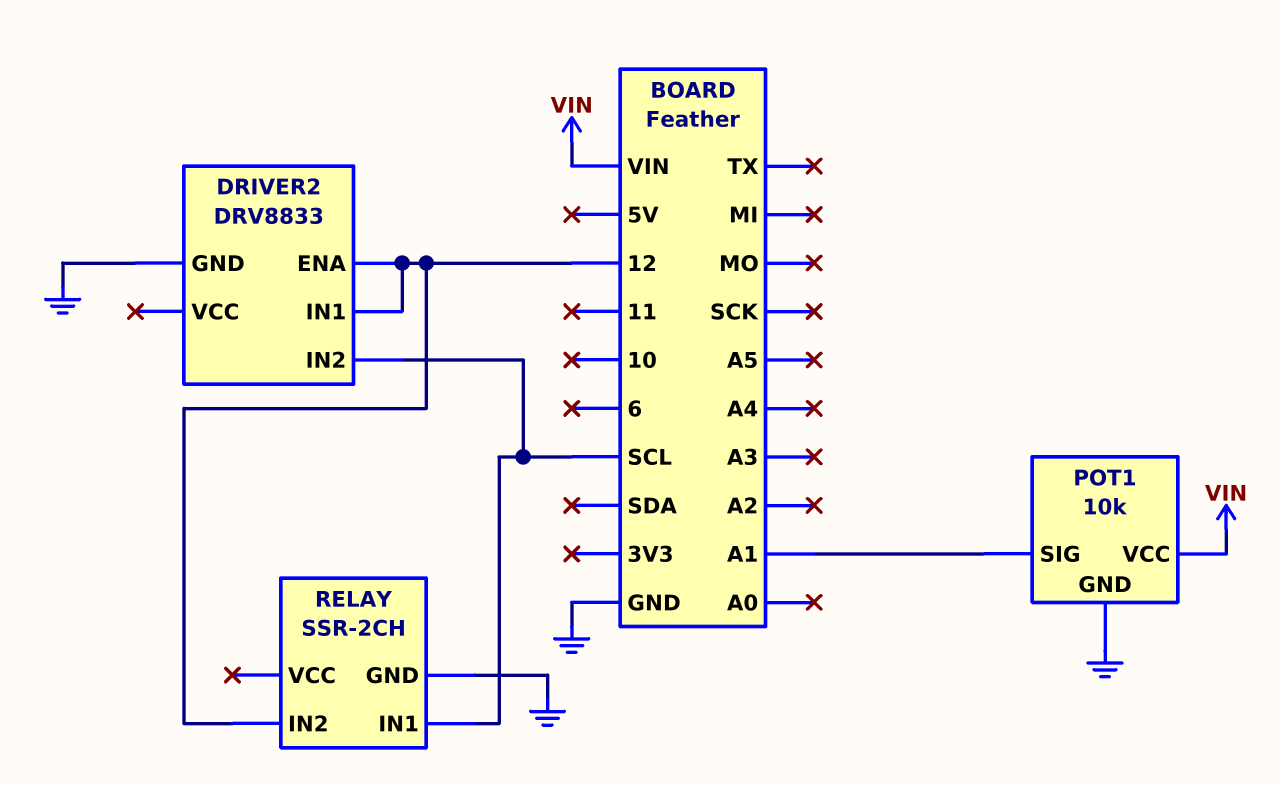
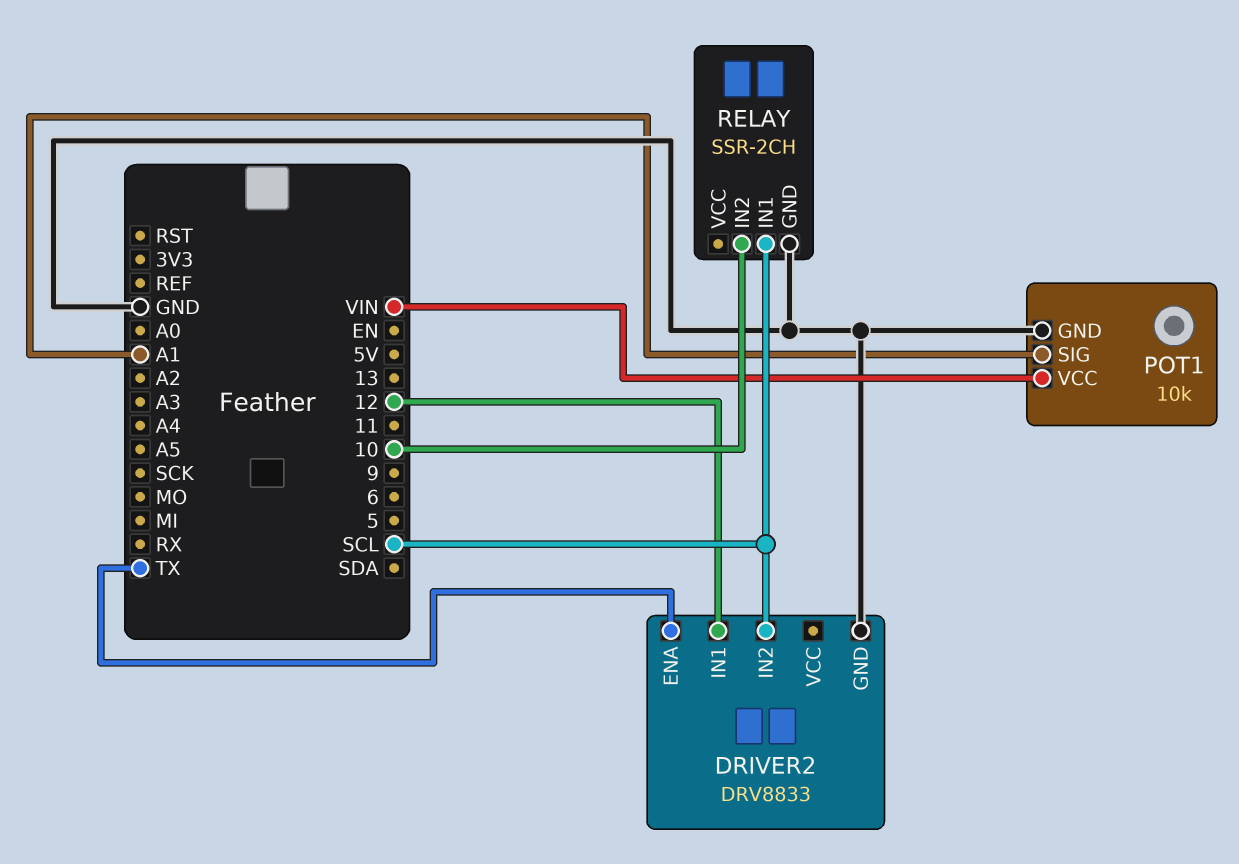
DRIVER2 pin ENA: 12 -> TX
RELAY pin IN2: 12 -> 10

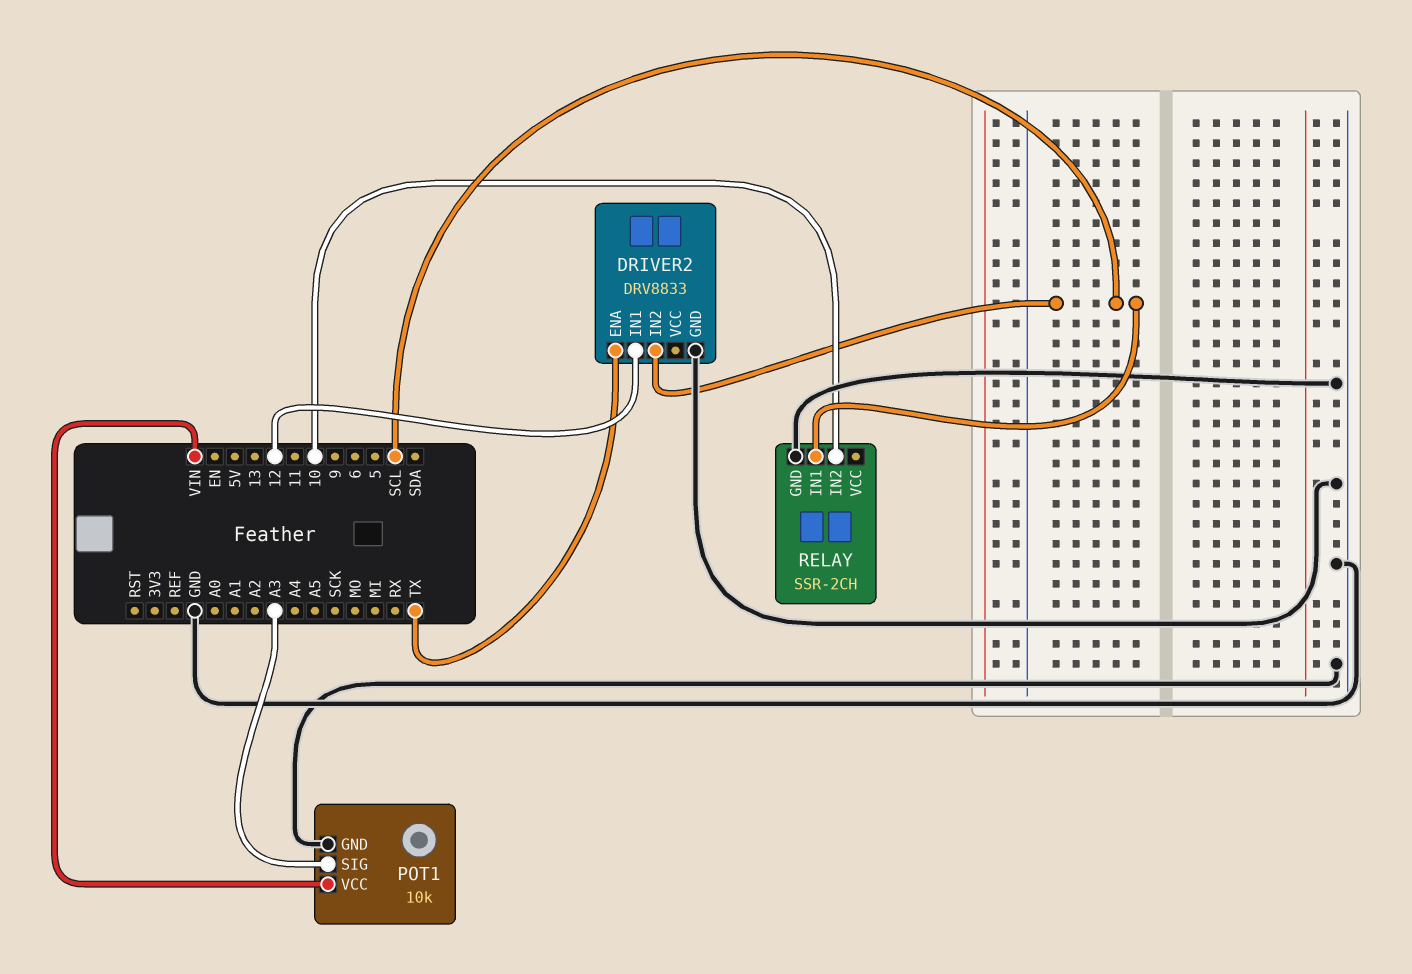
POT1 pin SIG: A1 -> A3

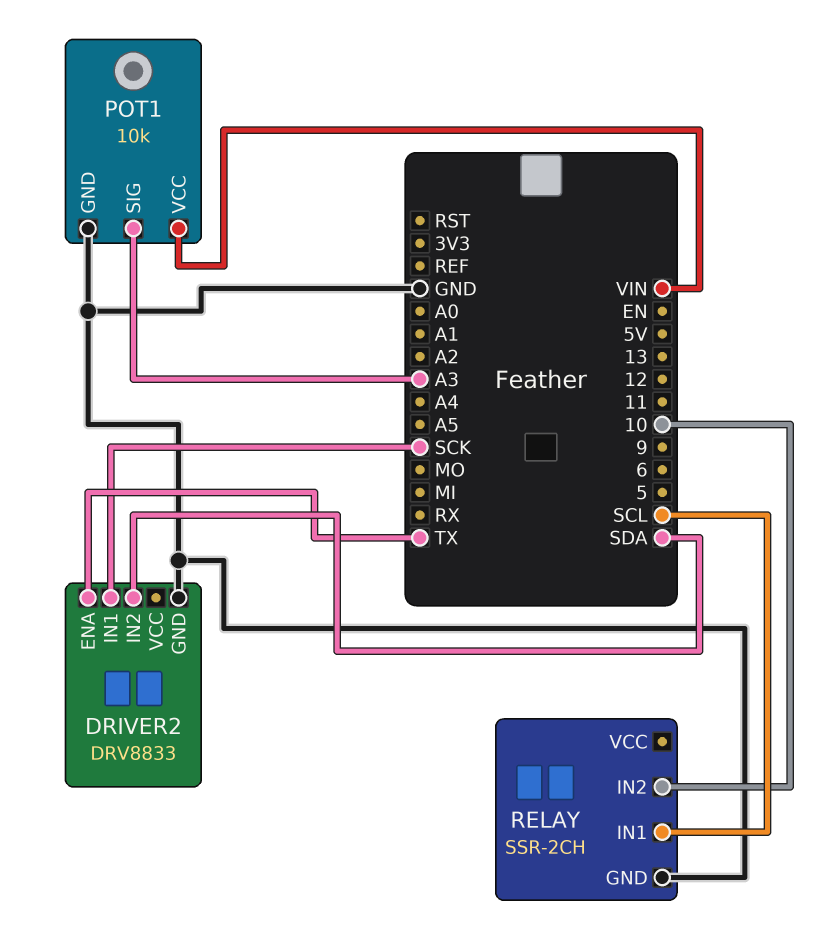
DRIVER2 pin IN1: 12 -> SCK
DRIVER2 pin IN2: SCL -> SDA

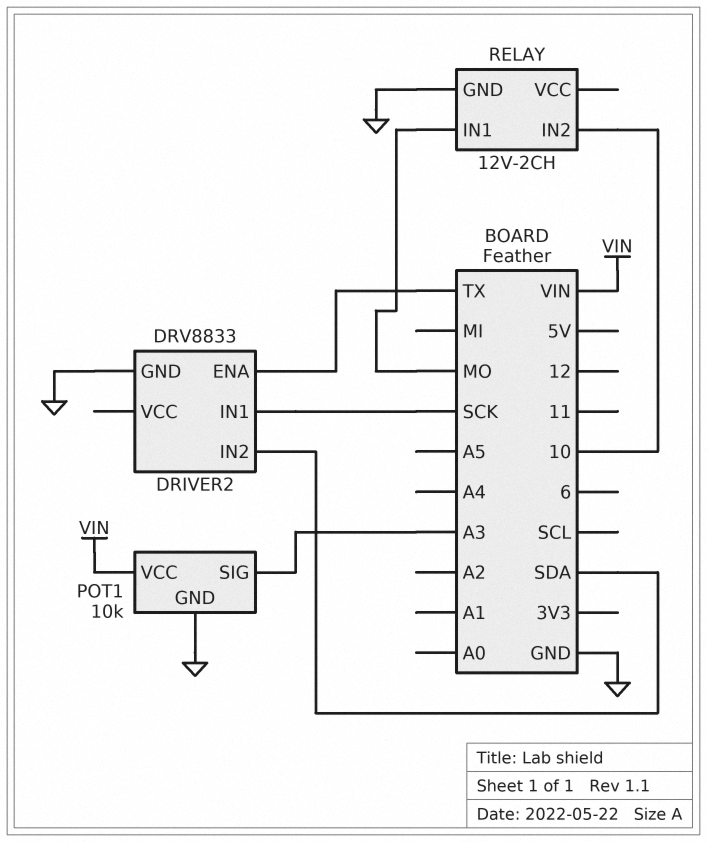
RELAY: SSR-2CH -> 12V-2CH
RELAY pin IN1: SCL -> MO

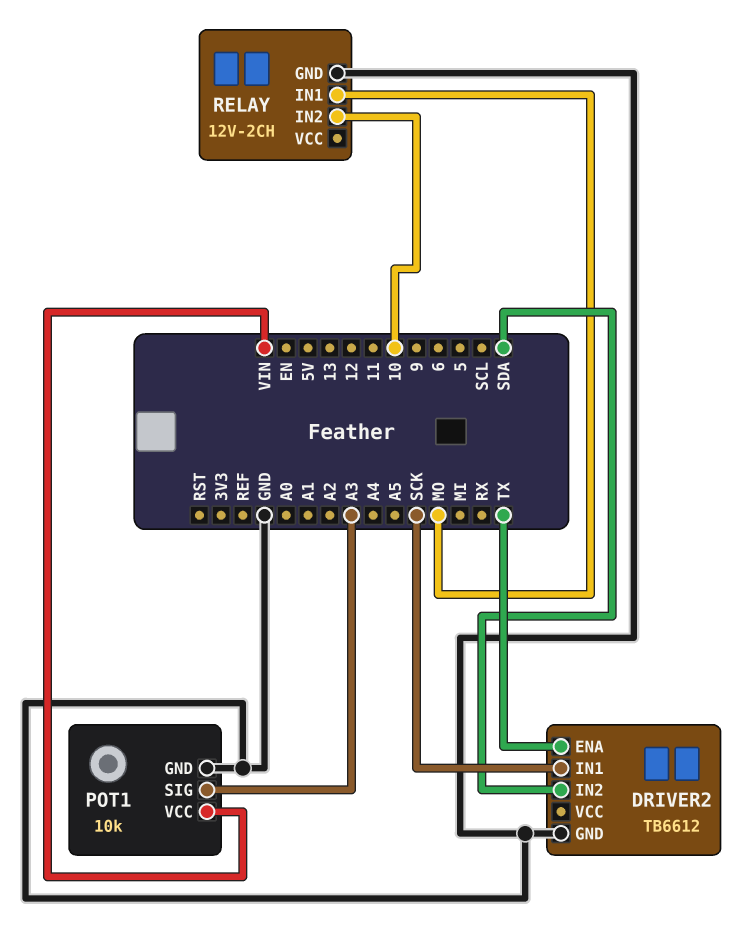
DRIVER2: DRV8833 -> TB6612

